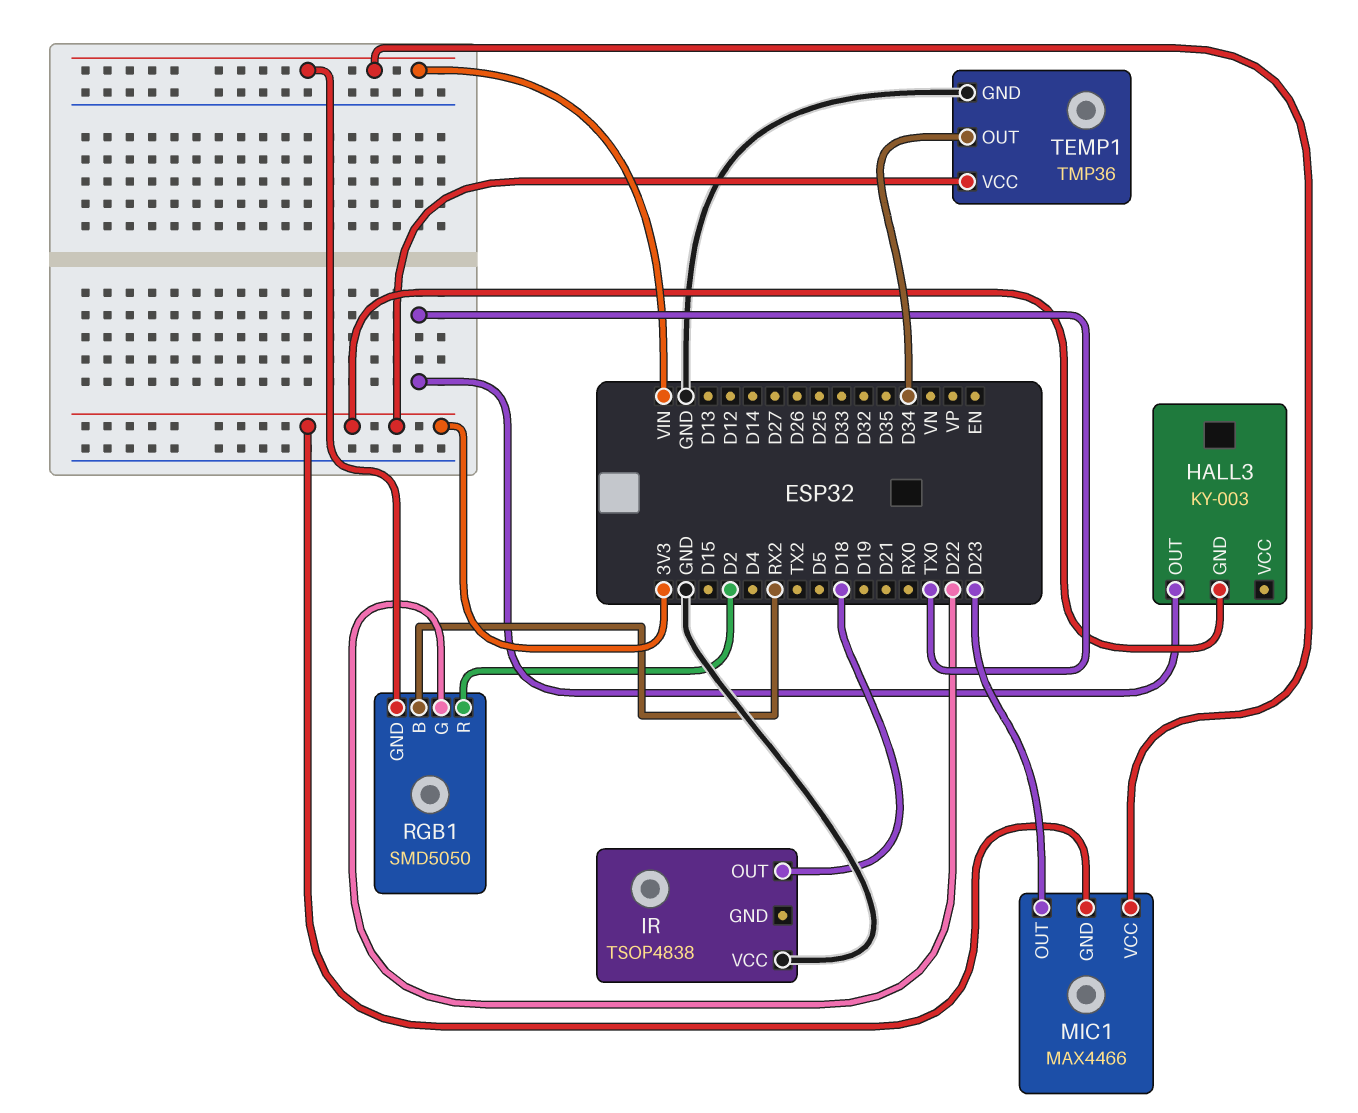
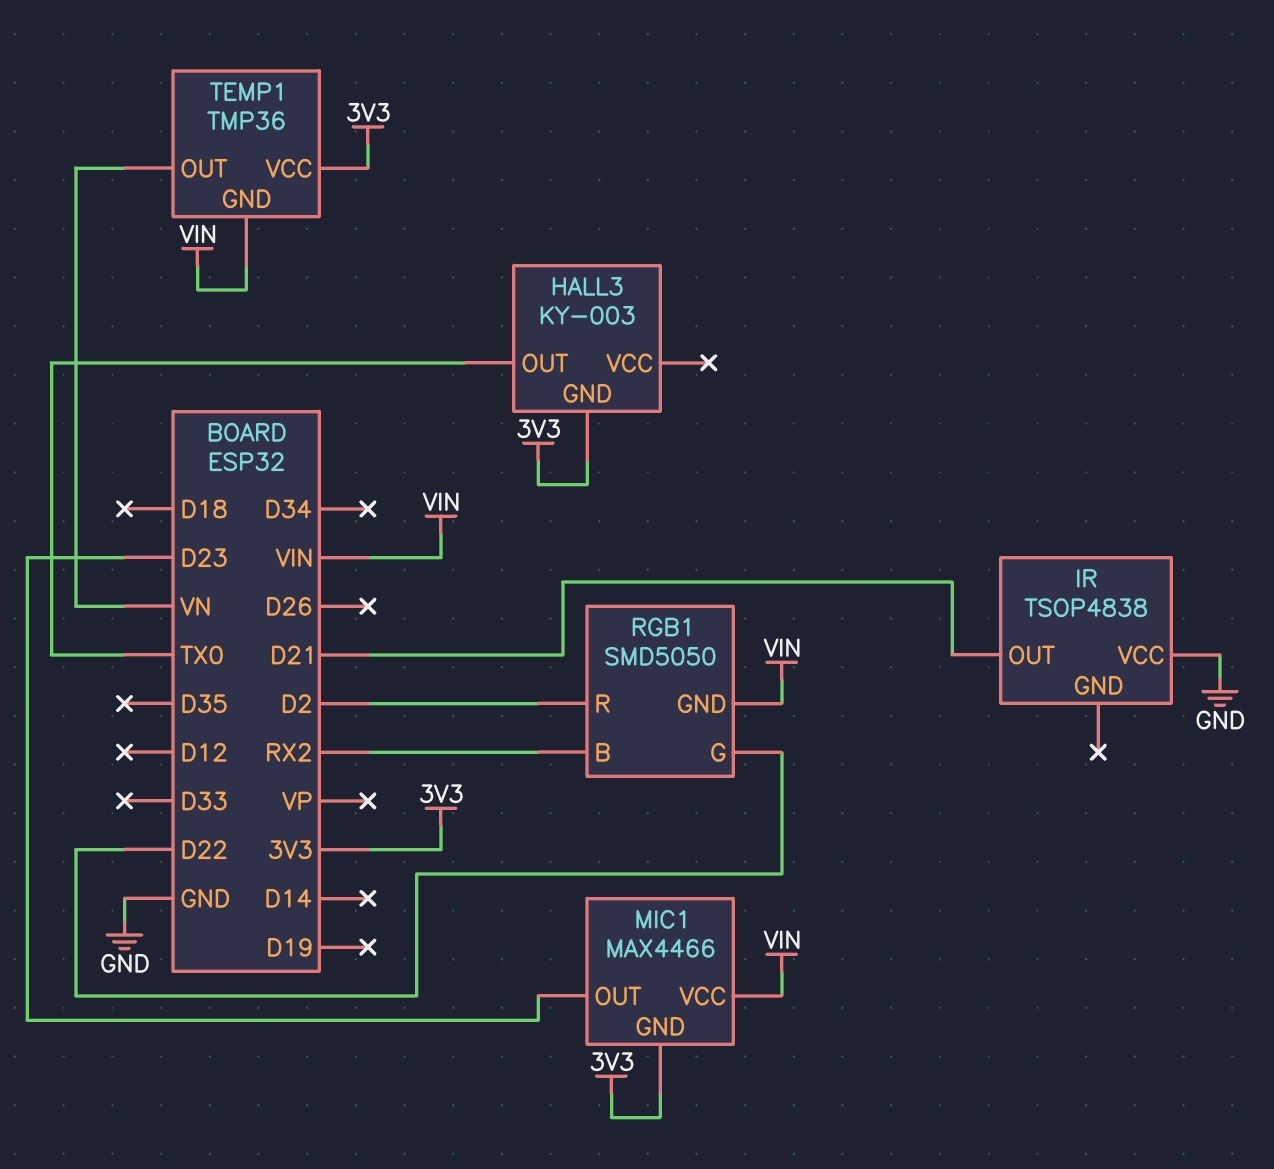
IR pin OUT: D18 -> D21
TEMP1 pin GND: GND -> VIN
TEMP1 pin OUT: D34 -> VN

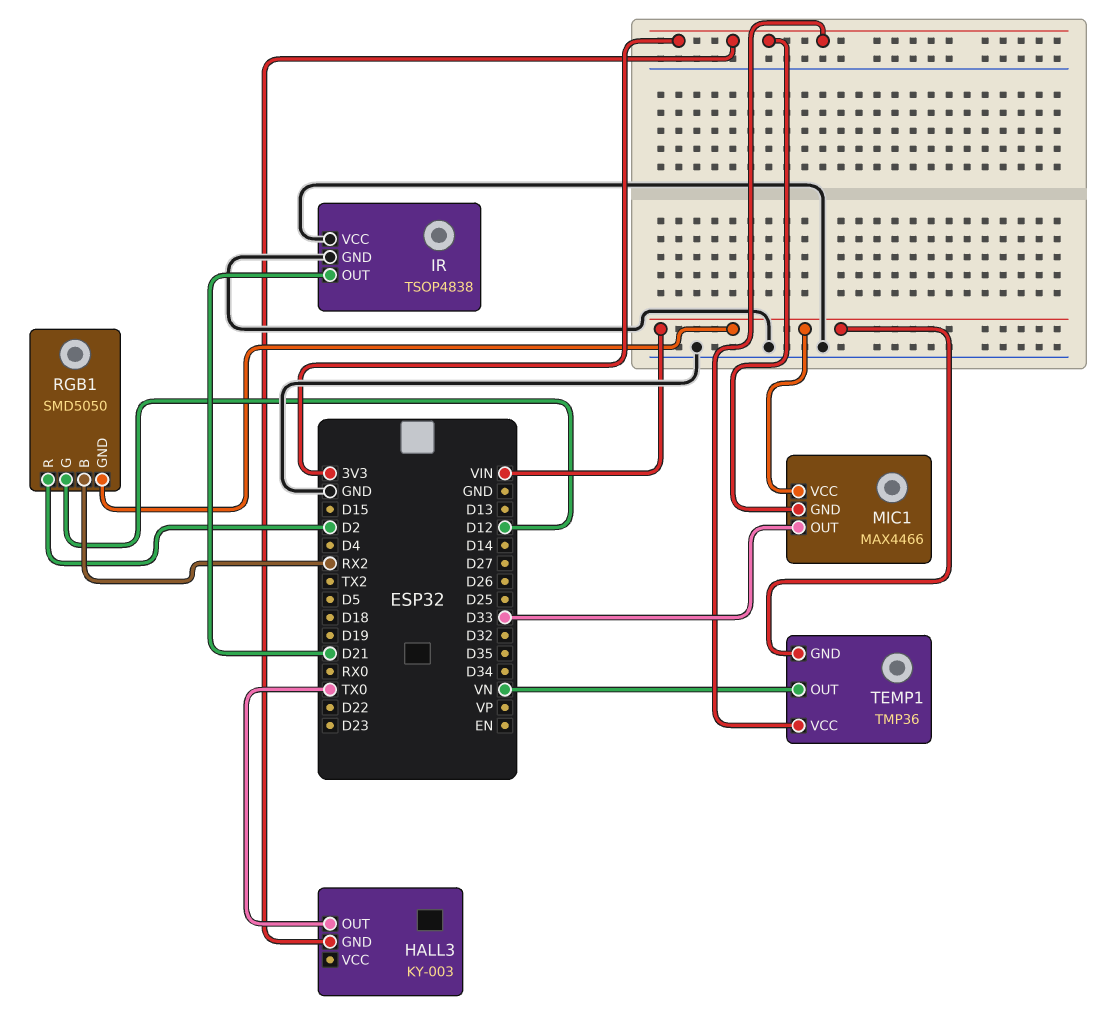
IR pin GND: none -> GND
MIC1 pin OUT: D23 -> D33
RGB1 pin G: D22 -> D12

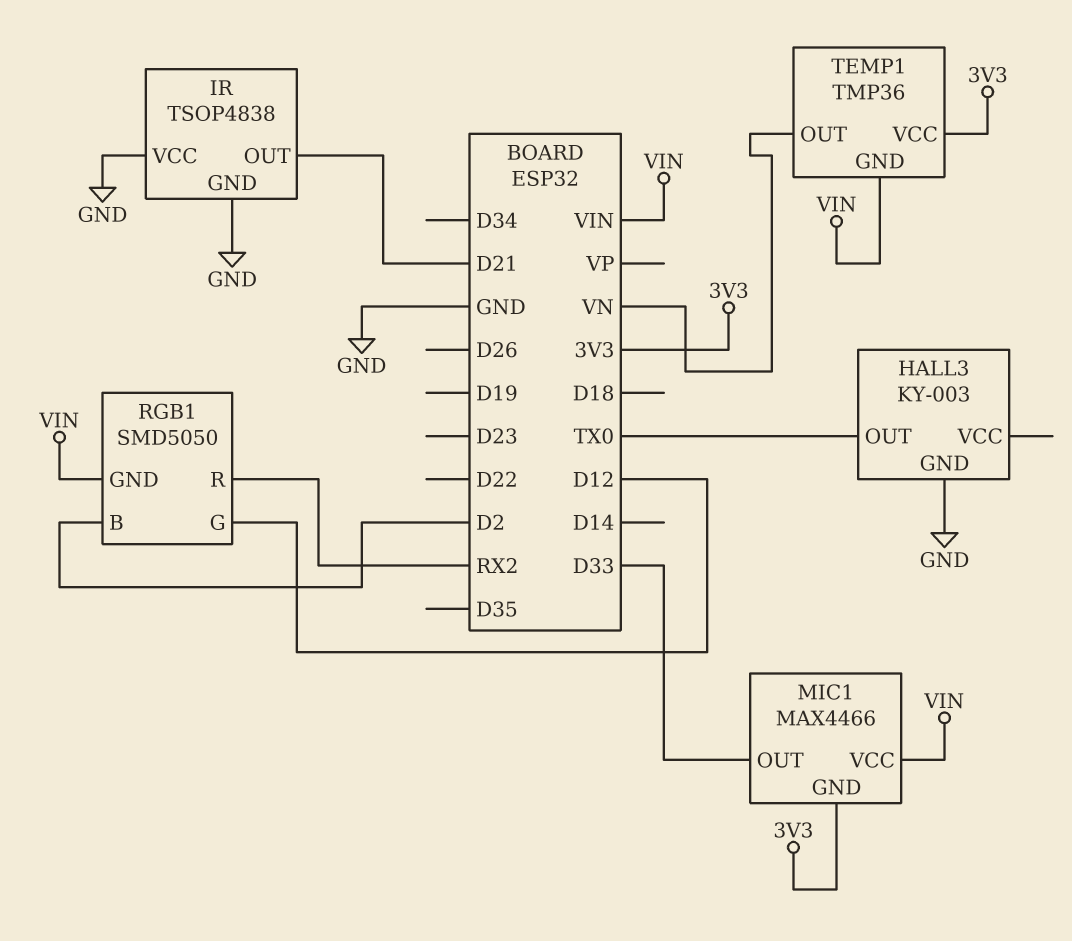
HALL3 pin GND: 3V3 -> GND
RGB1 pin B: RX2 -> D2
RGB1 pin R: D2 -> RX2

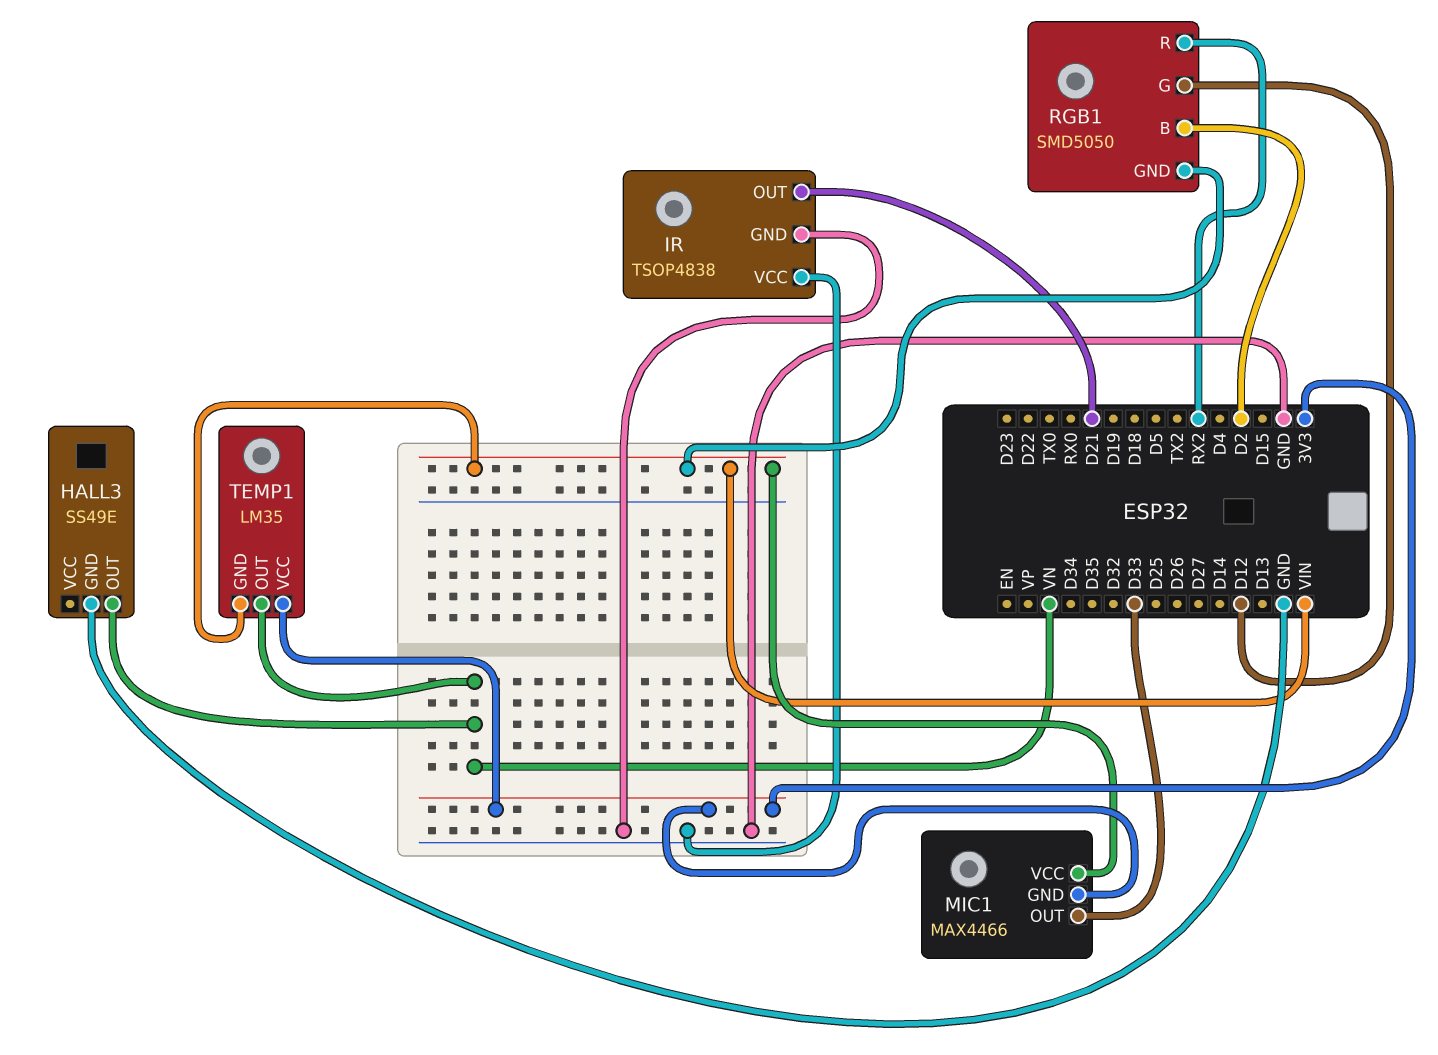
HALL3: KY-003 -> SS49E
HALL3 pin OUT: TX0 -> VN
TEMP1: TMP36 -> LM35

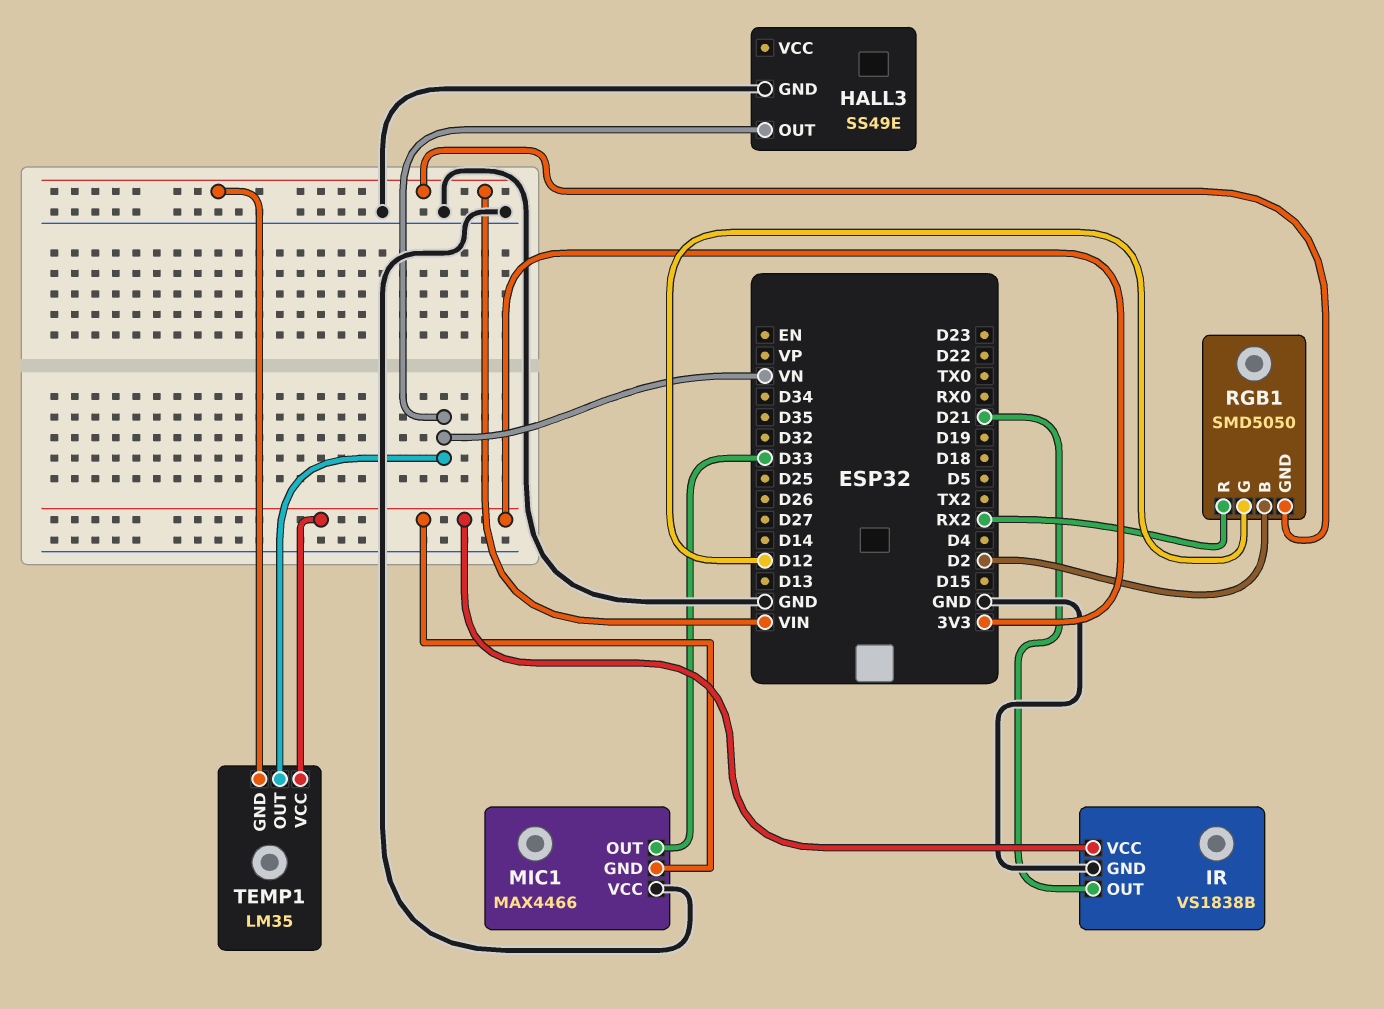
IR: TSOP4838 -> VS1838B
IR pin VCC: GND -> 3V3
MIC1 pin VCC: VIN -> GND

